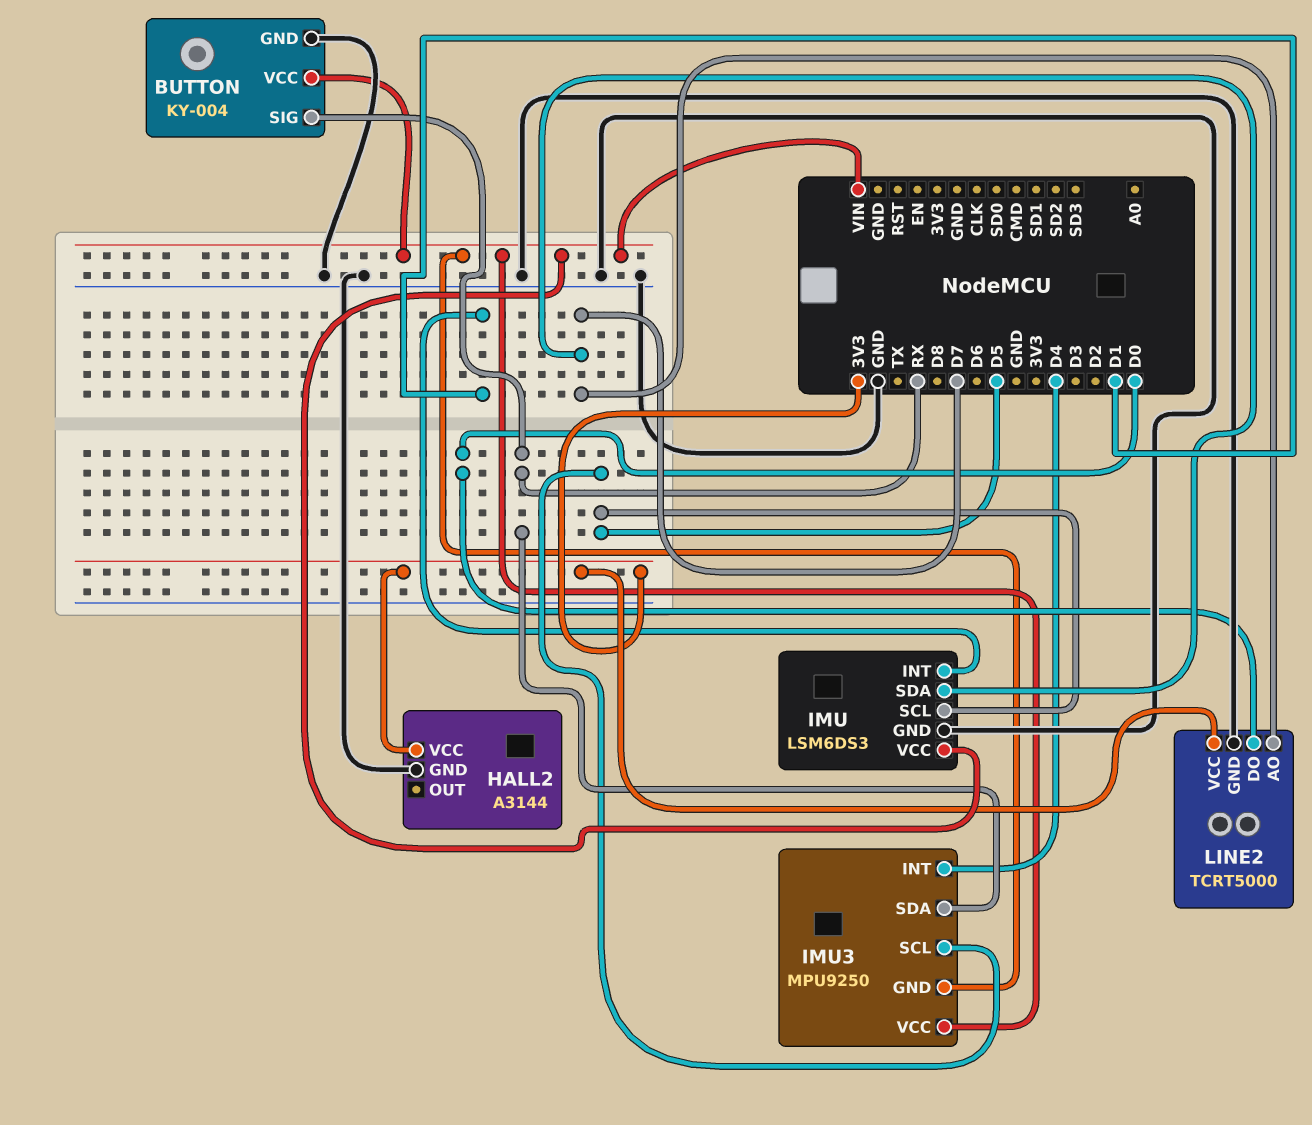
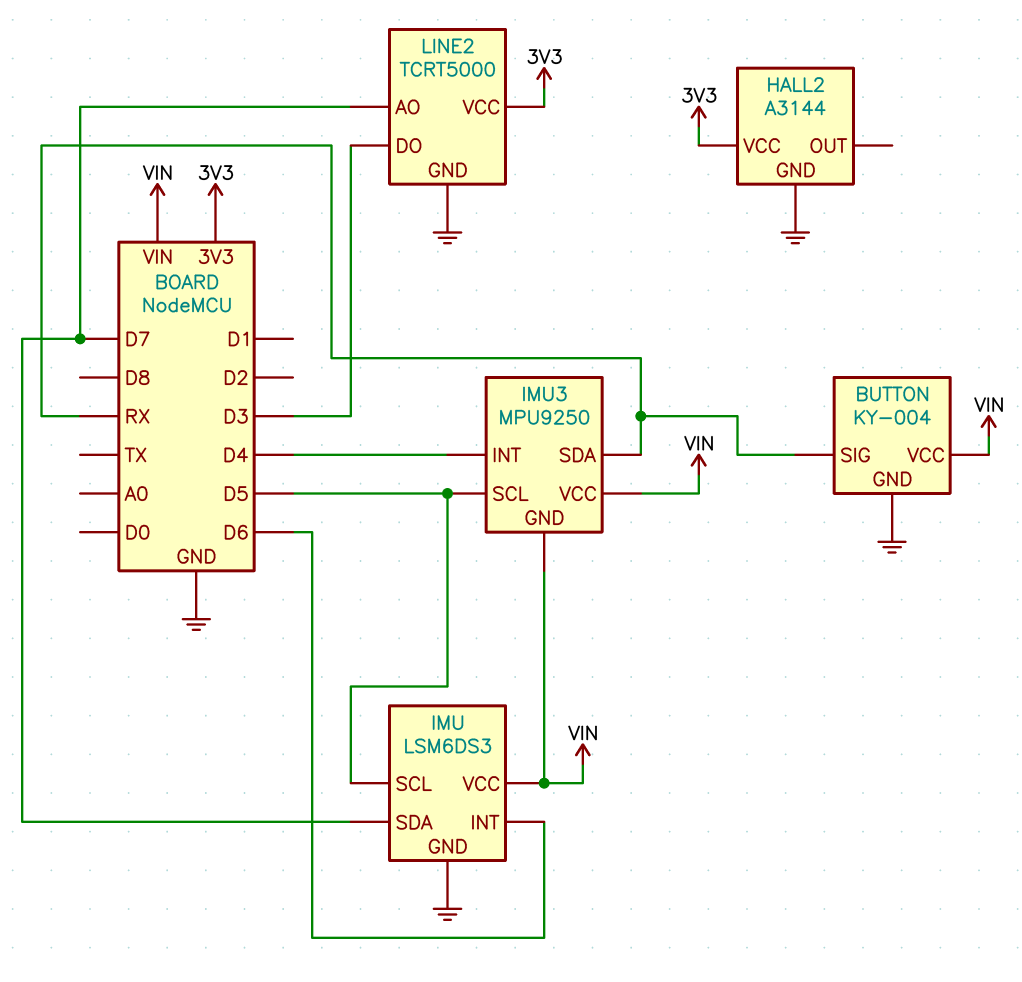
IMU pin INT: D1 -> D6
LINE2 pin DO: D0 -> D3

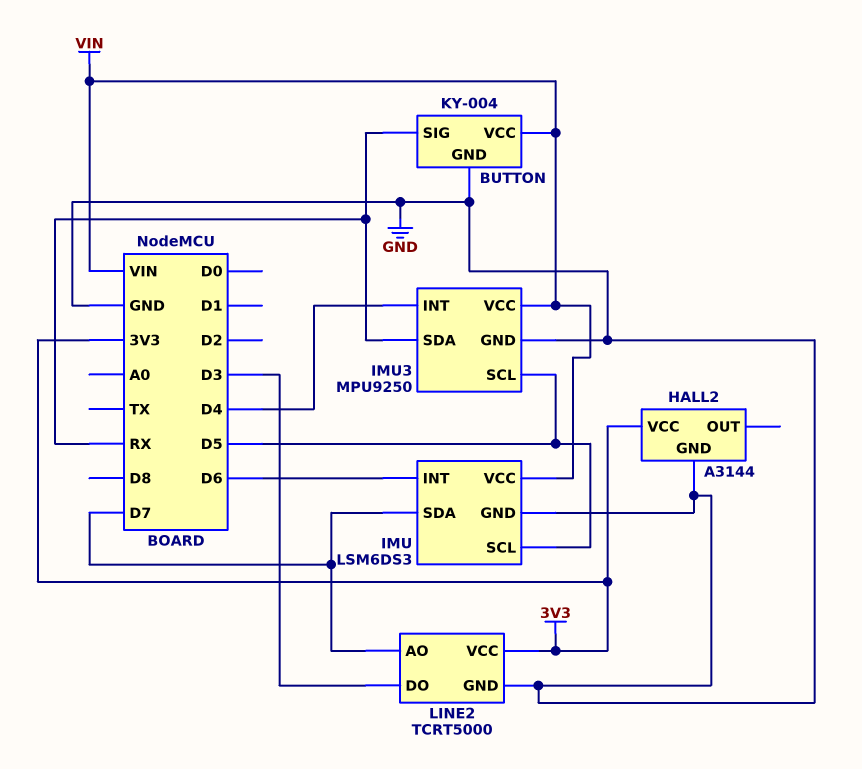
IMU3 pin GND: VIN -> GND

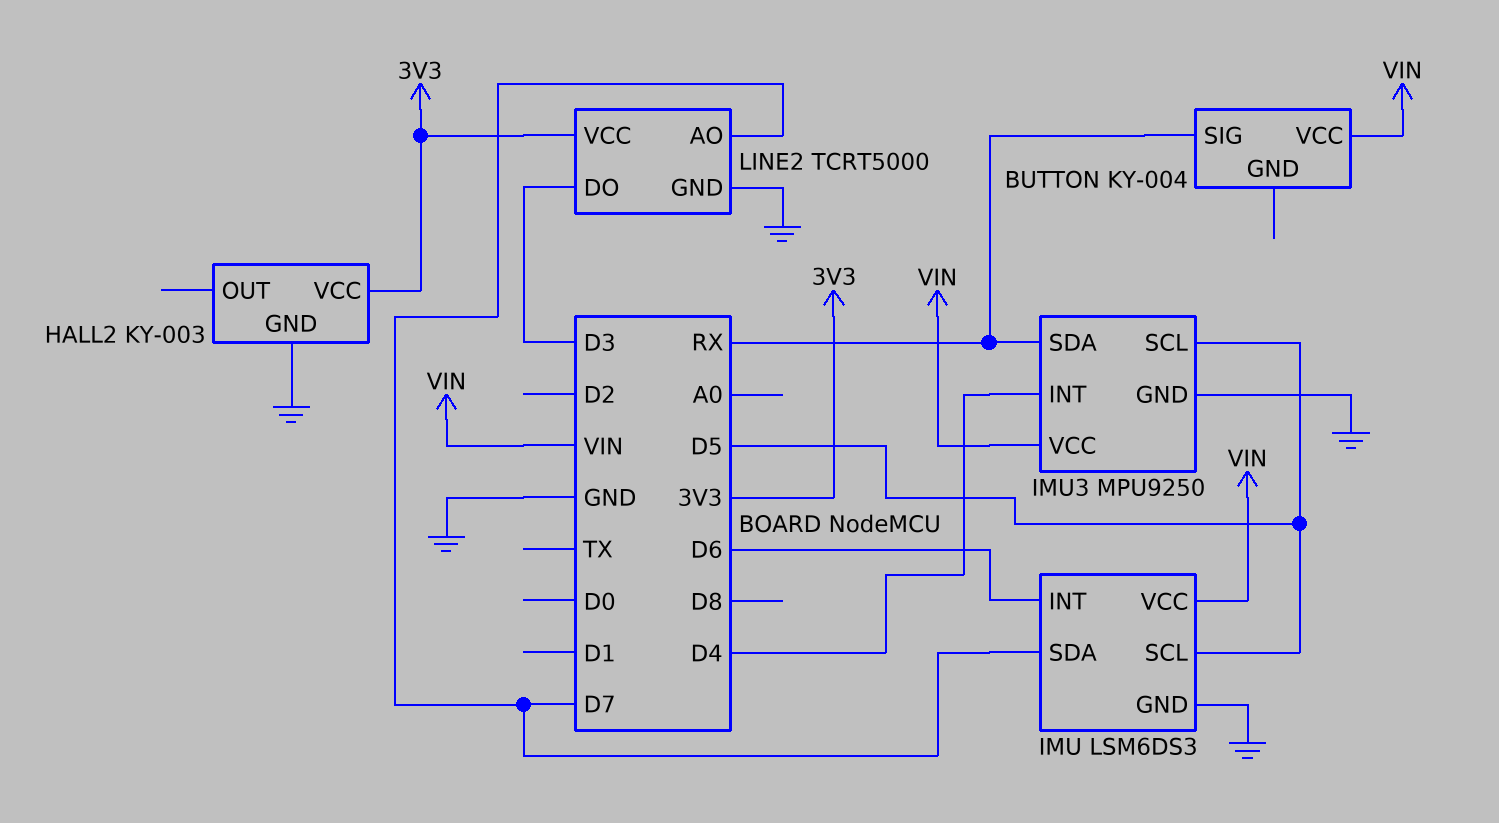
BUTTON pin GND: GND -> none
HALL2: A3144 -> KY-003

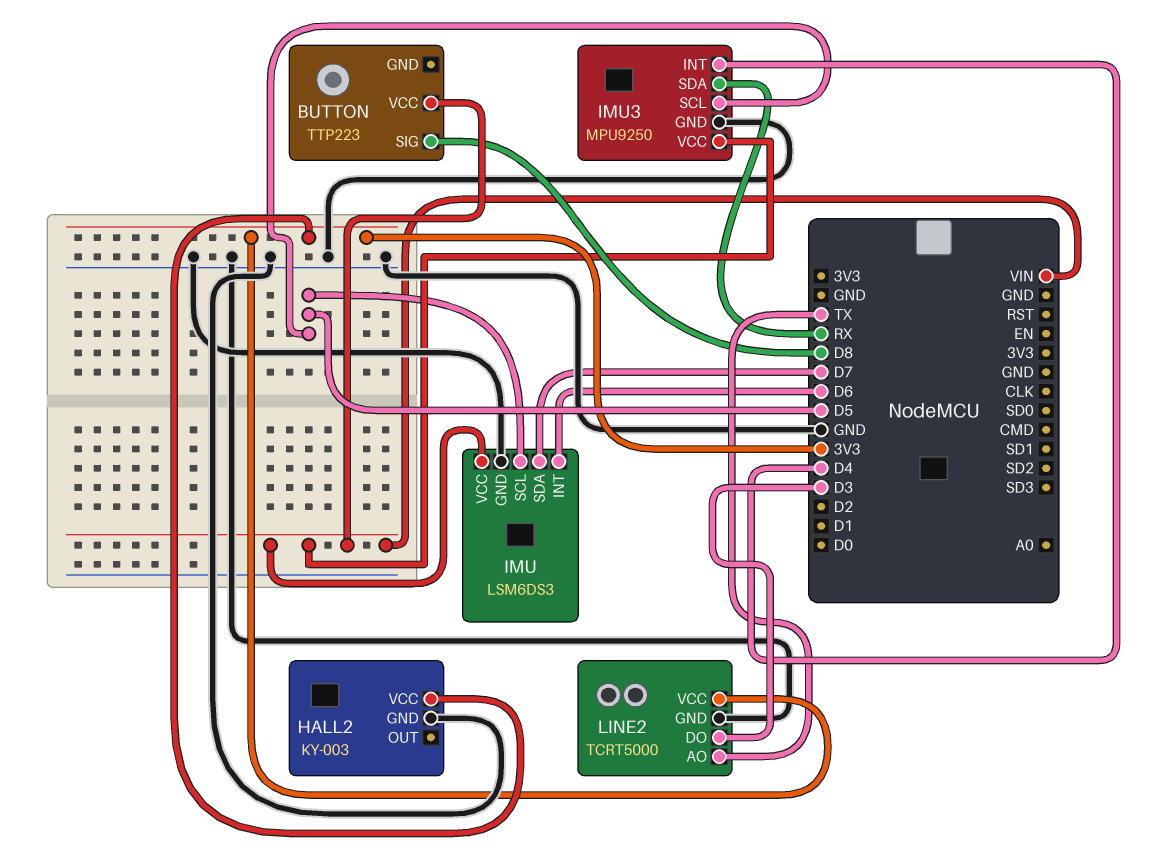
BUTTON: KY-004 -> TTP223
BUTTON pin SIG: RX -> D8
LINE2 pin AO: D7 -> TX

